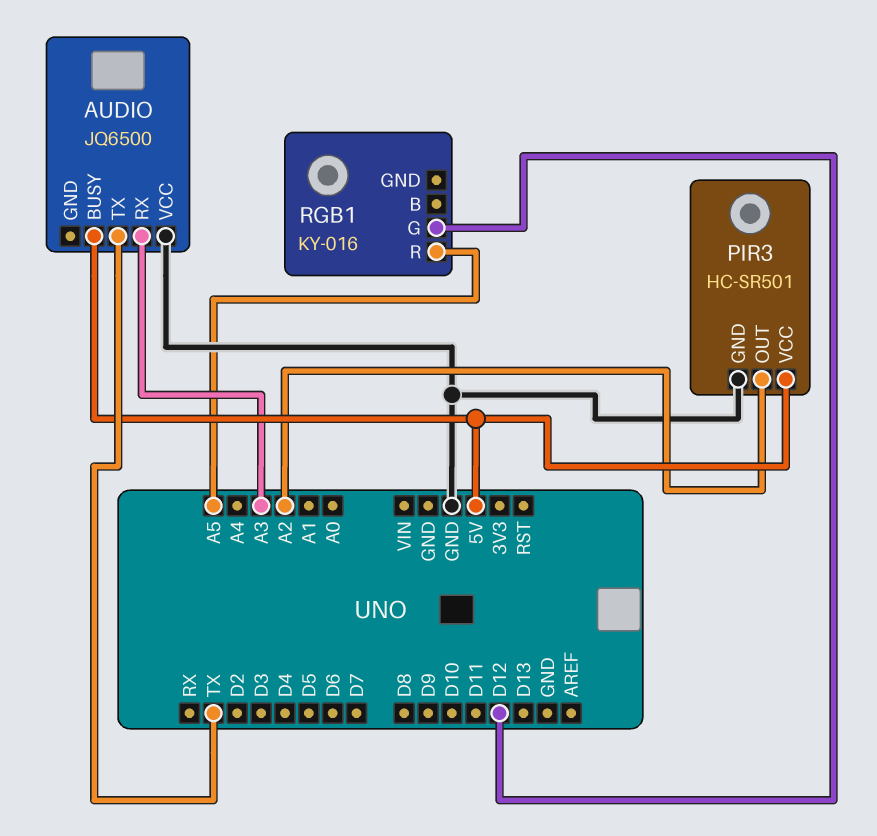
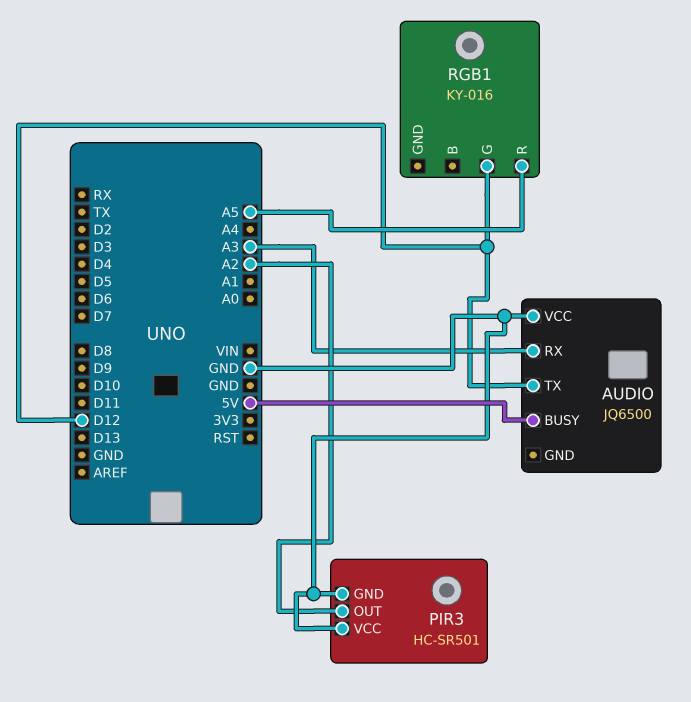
AUDIO pin TX: TX -> D12
PIR3 pin VCC: 5V -> GND

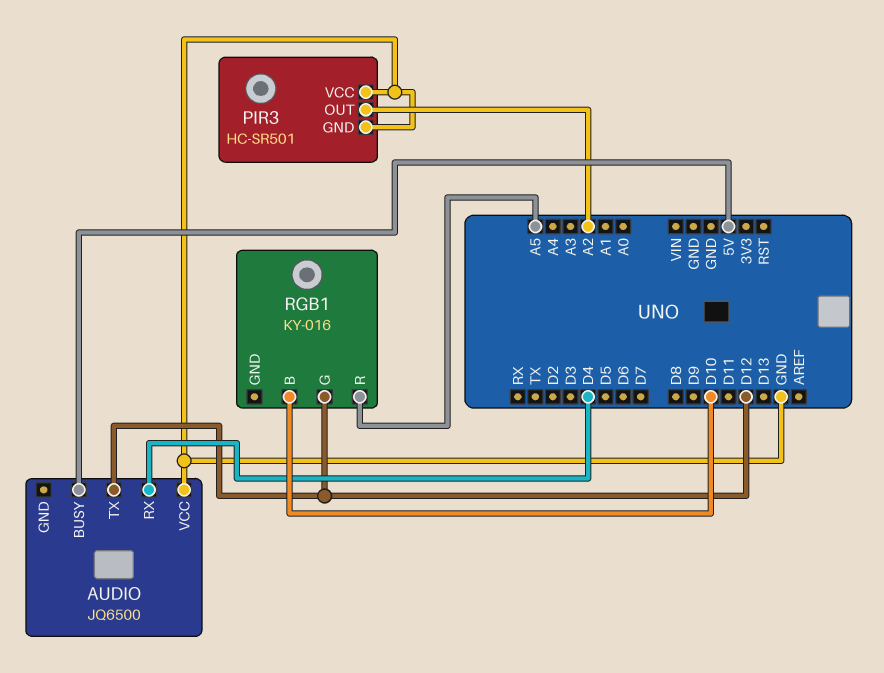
AUDIO pin RX: A3 -> D4
RGB1 pin B: none -> D10

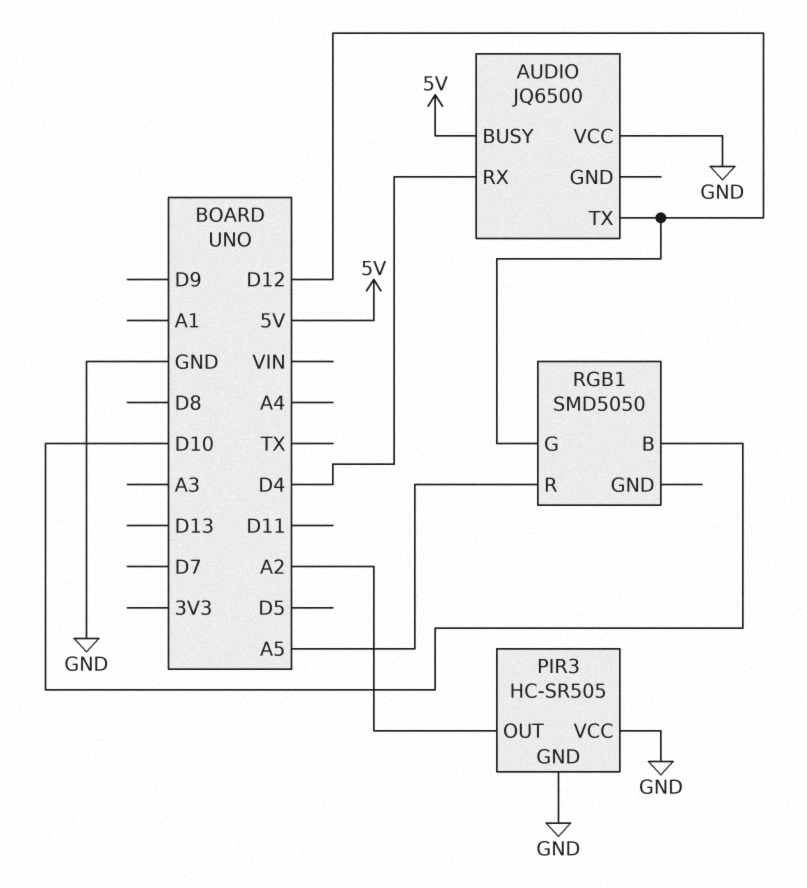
PIR3: HC-SR501 -> HC-SR505
RGB1: KY-016 -> SMD5050

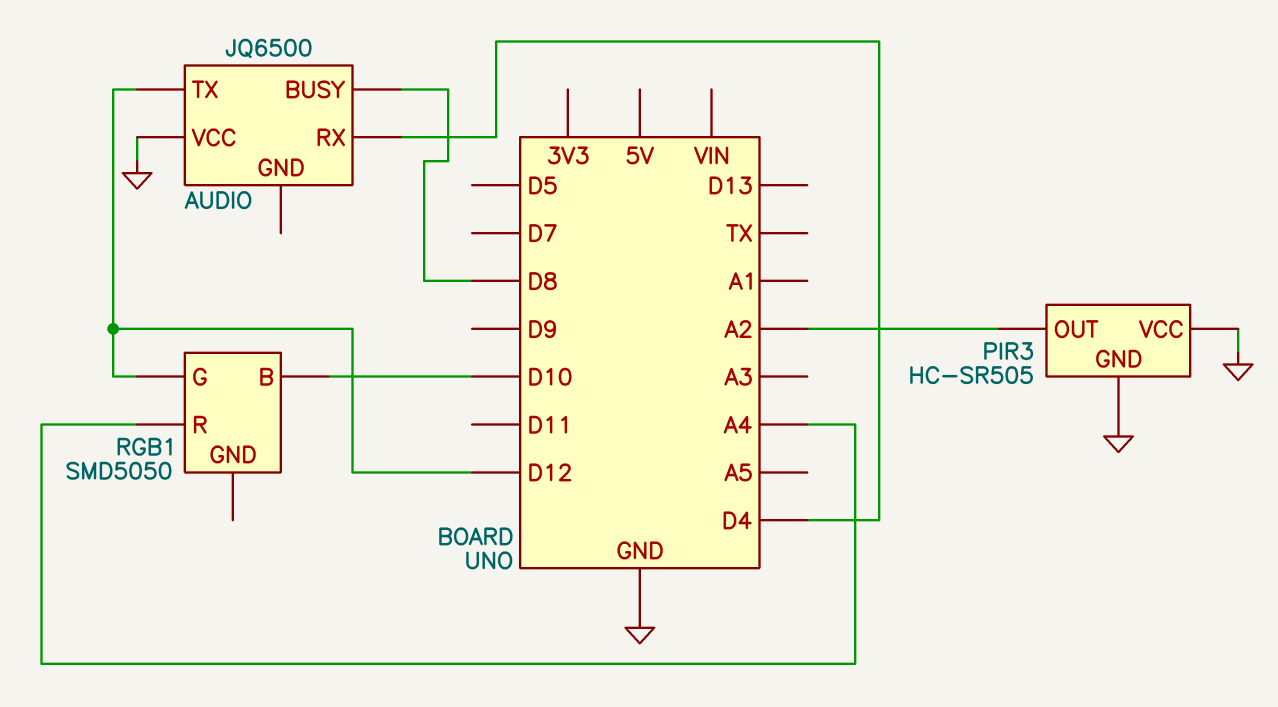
AUDIO pin BUSY: 5V -> D8
RGB1 pin R: A5 -> A4

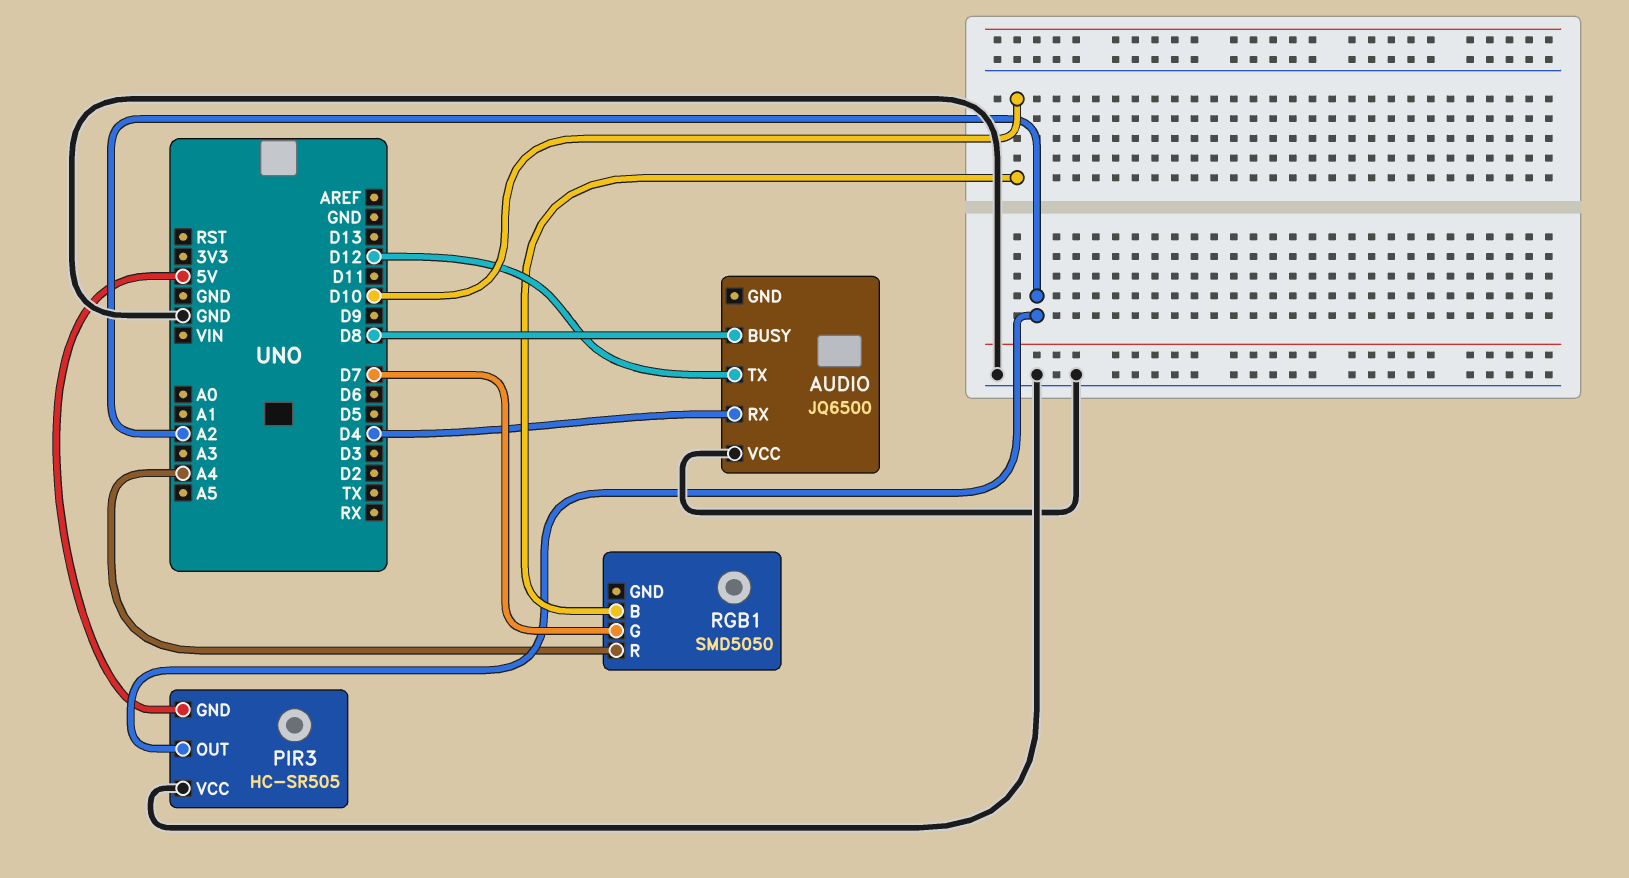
PIR3 pin GND: GND -> 5V
RGB1 pin G: D12 -> D7

